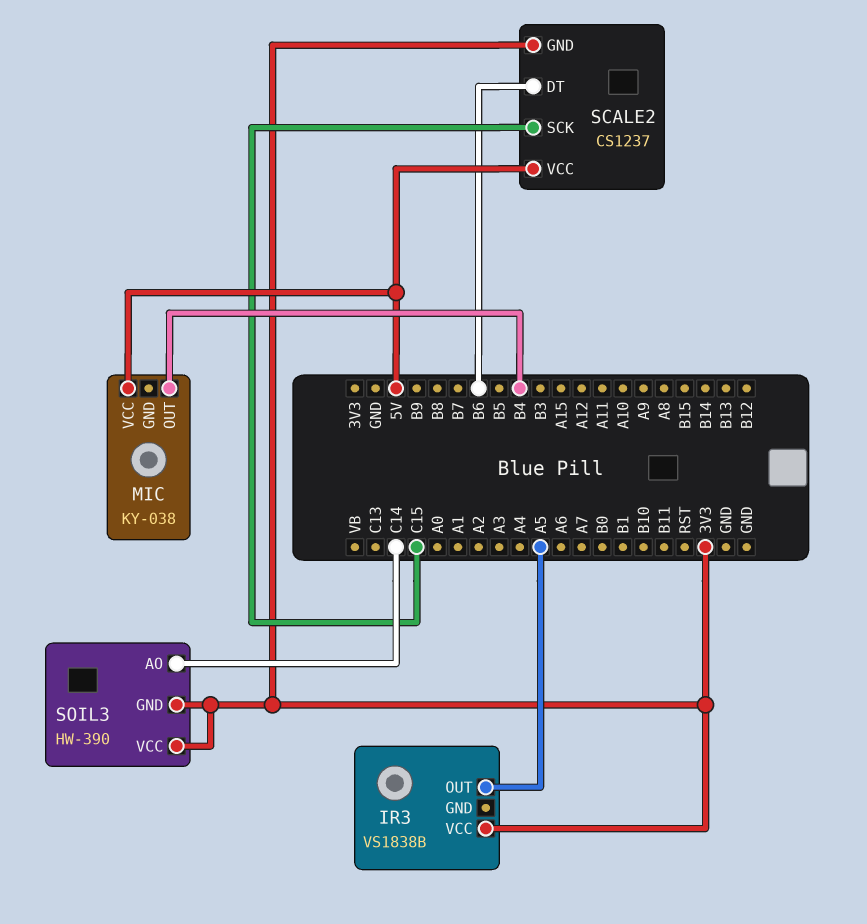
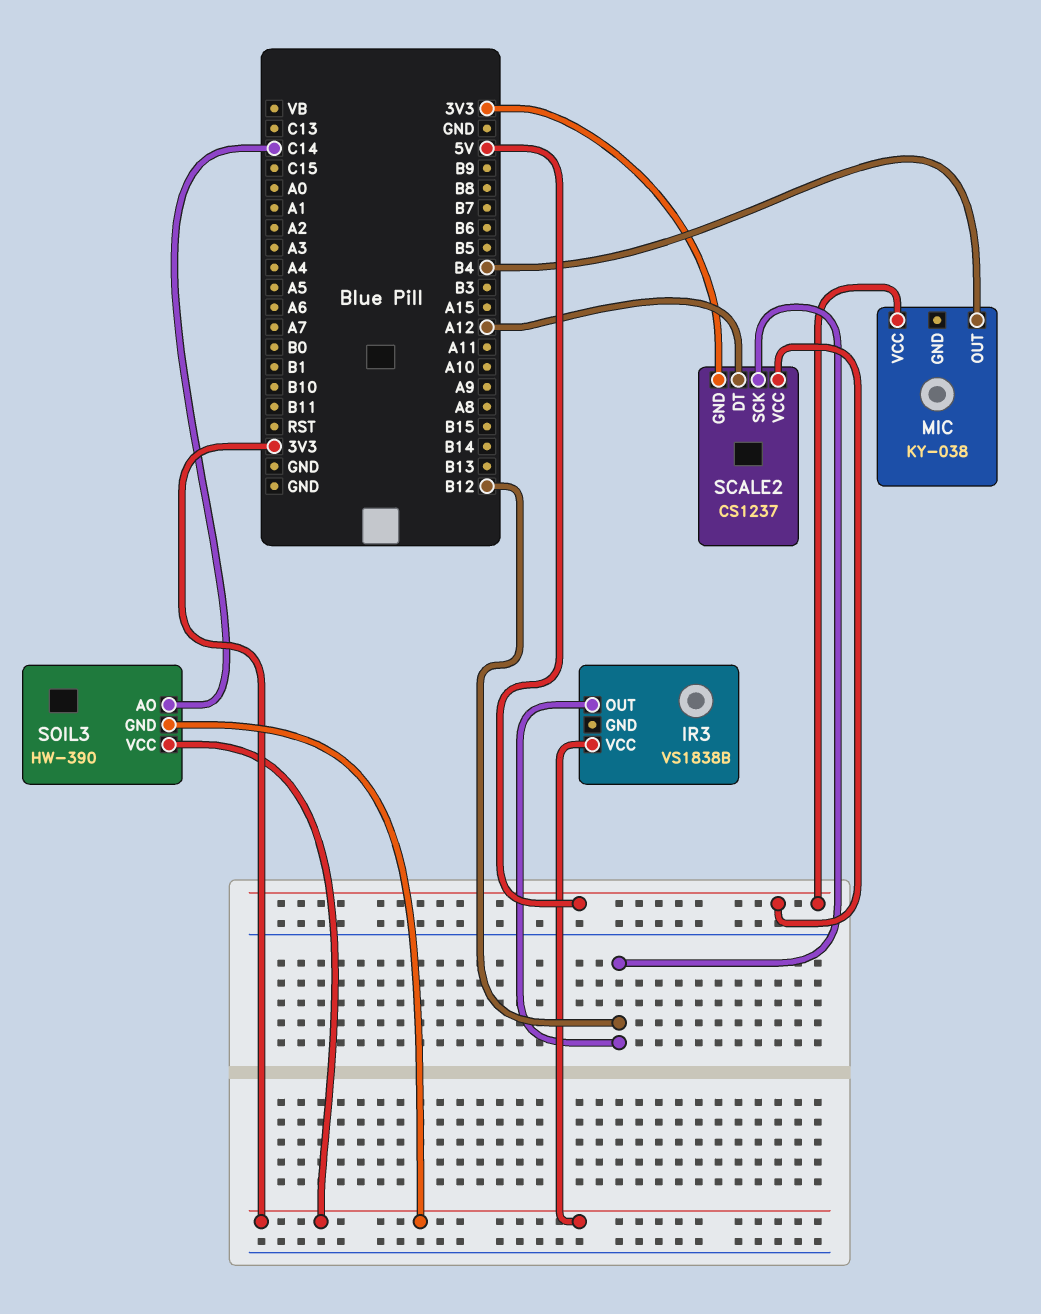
IR3 pin OUT: A5 -> B12
SCALE2 pin DT: B6 -> A12
SCALE2 pin SCK: C15 -> B12

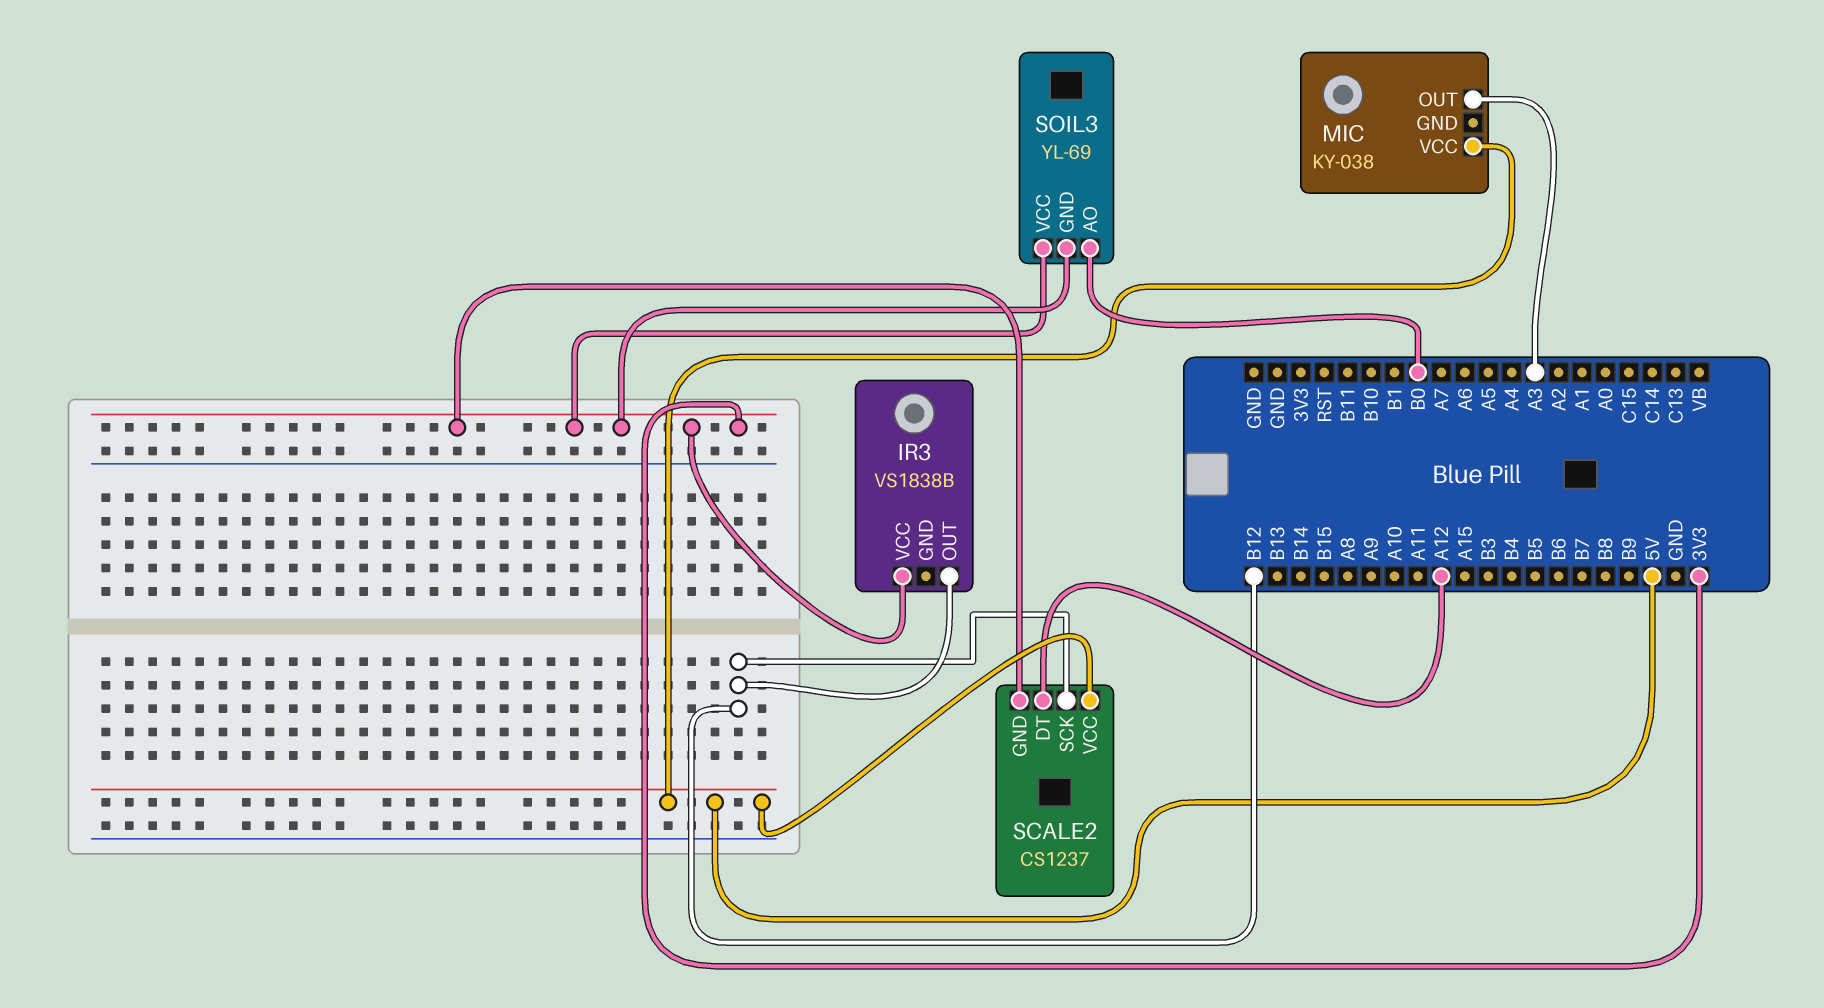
MIC pin OUT: B4 -> A3
SOIL3: HW-390 -> YL-69
SOIL3 pin AO: C14 -> B0

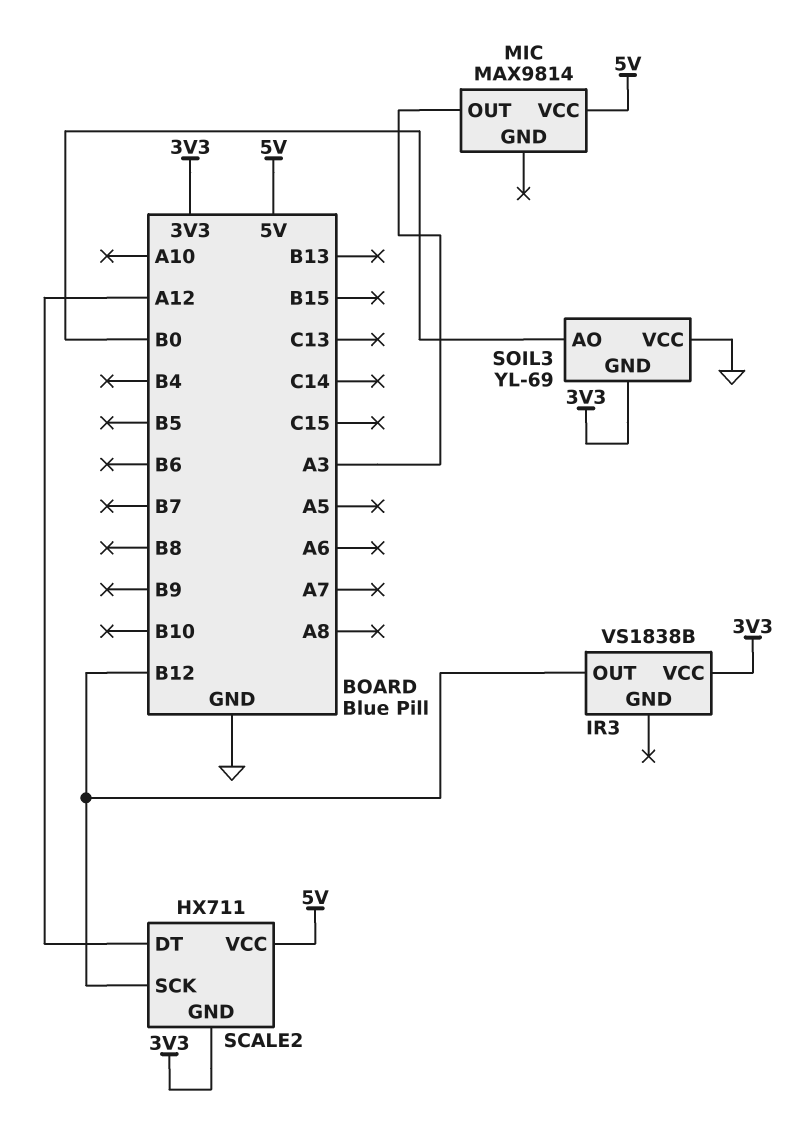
MIC: KY-038 -> MAX9814
SCALE2: CS1237 -> HX711
SOIL3 pin VCC: 3V3 -> GND

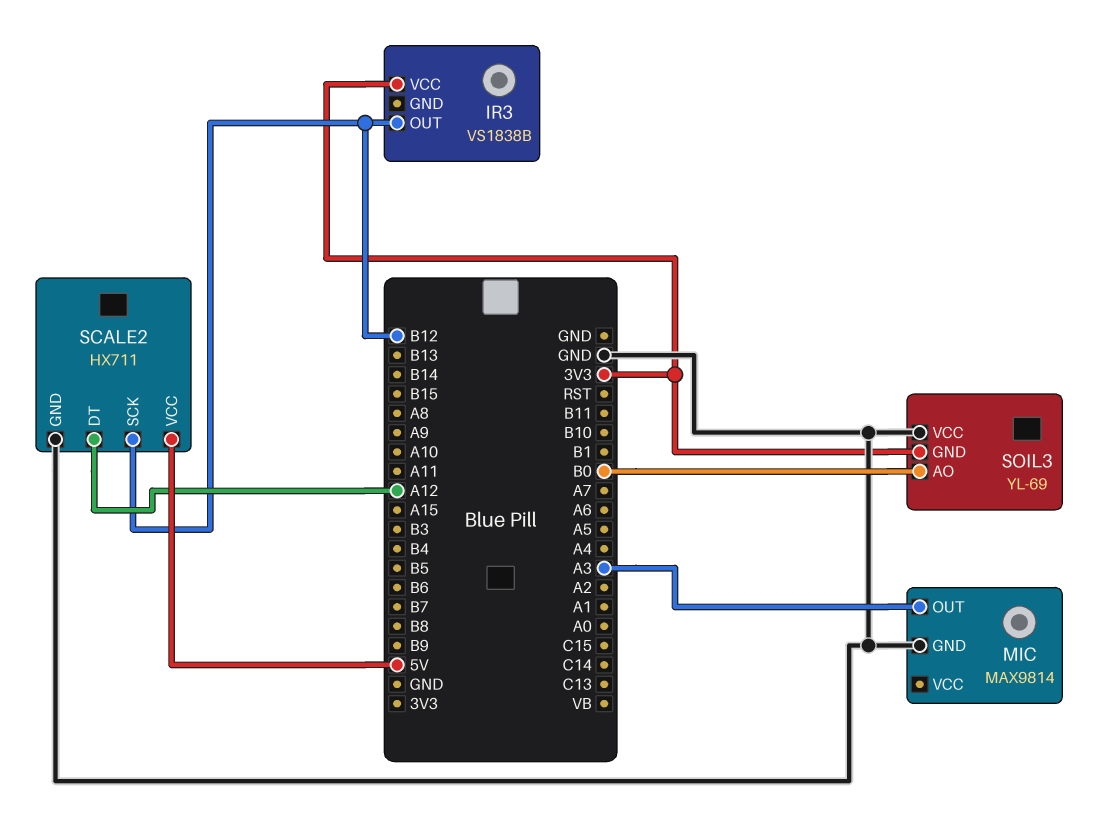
MIC pin GND: none -> GND
MIC pin VCC: 5V -> none
SCALE2 pin GND: 3V3 -> GND

